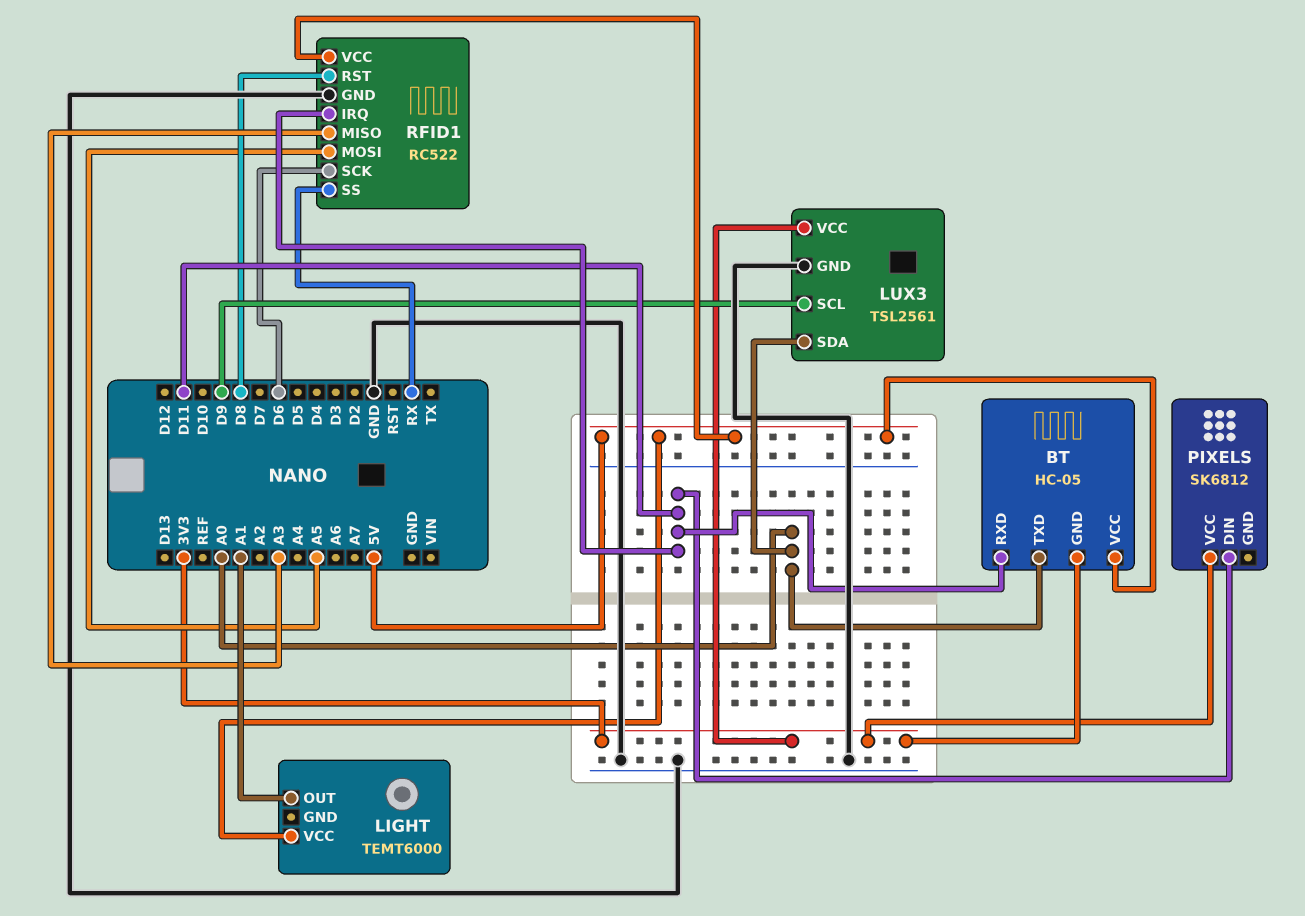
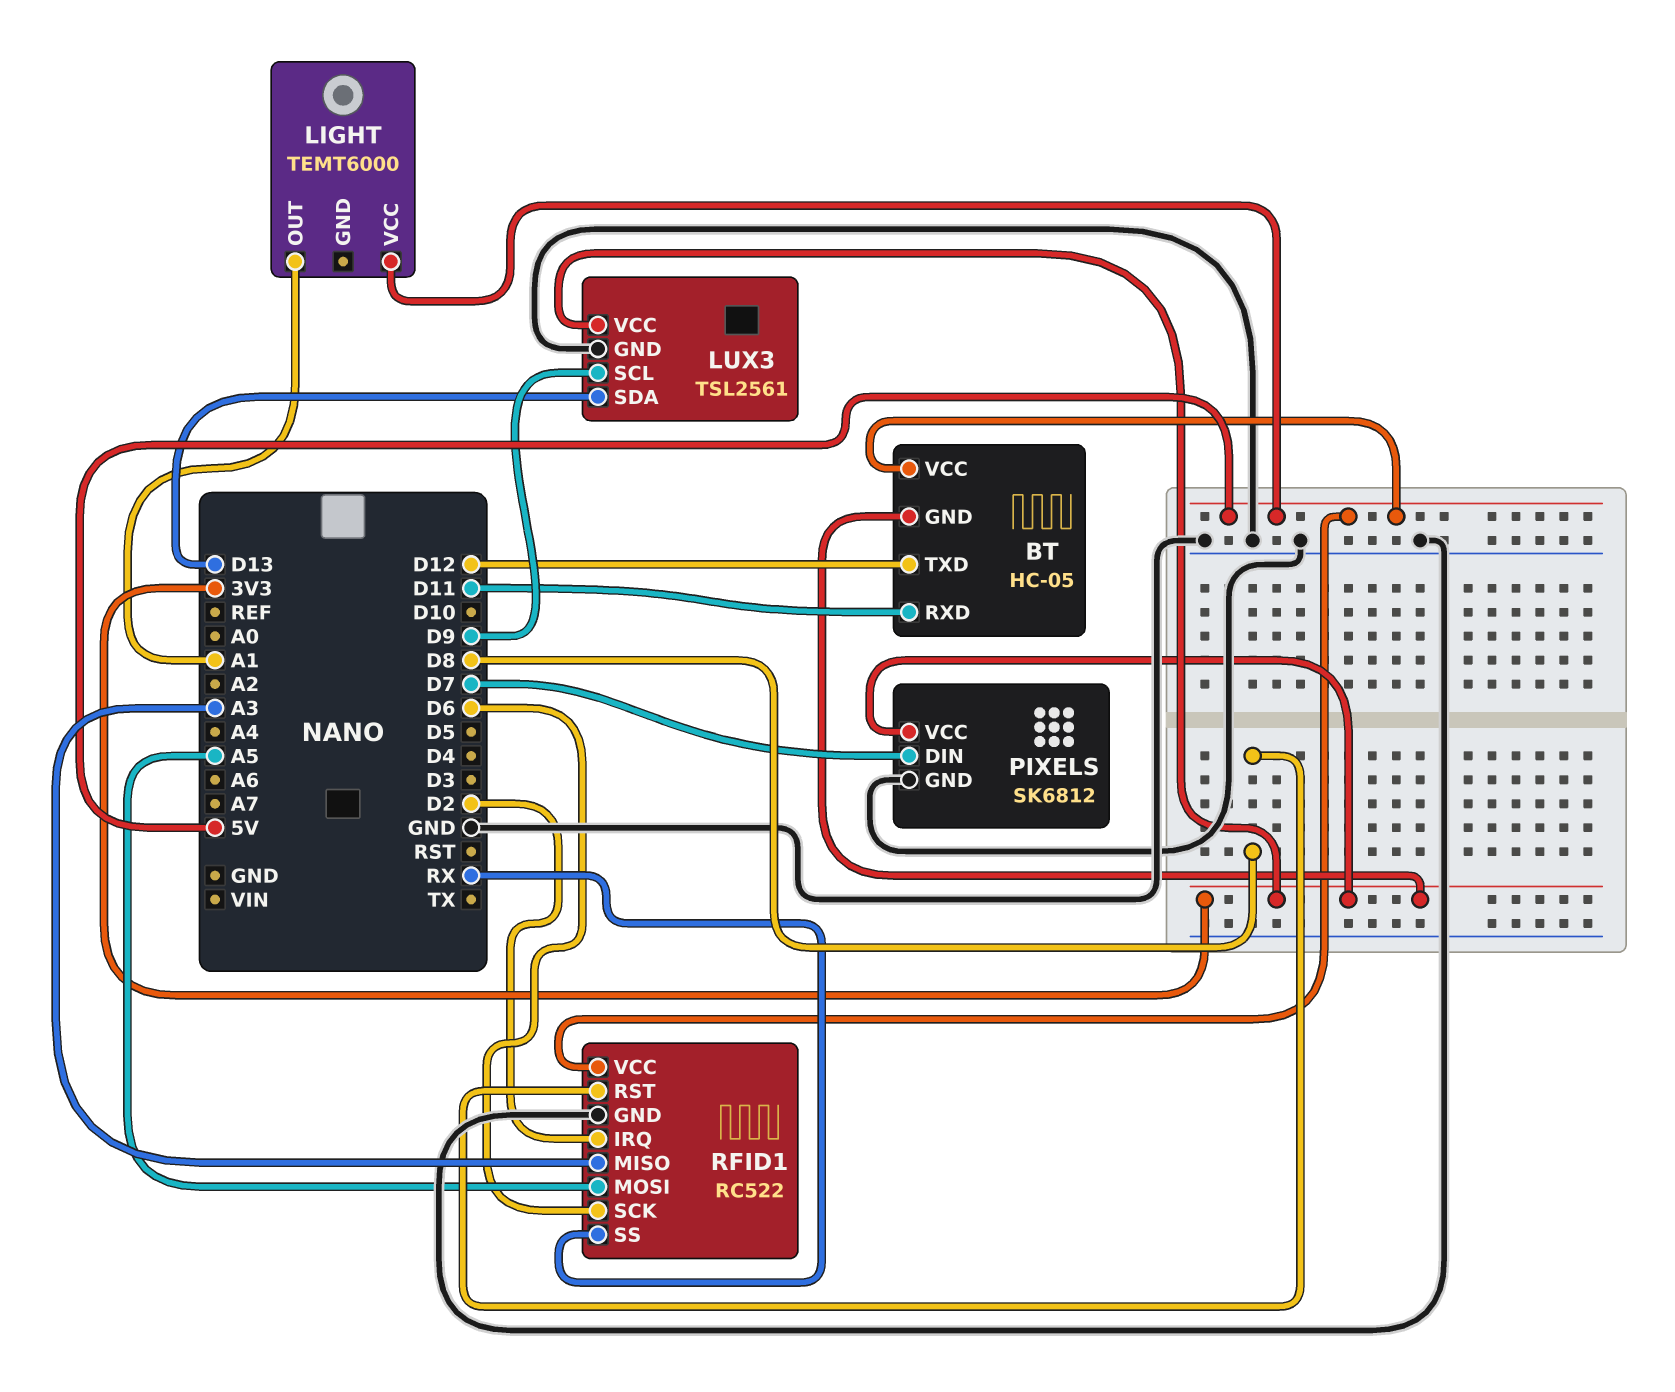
BT pin TXD: A0 -> D12
LUX3 pin SDA: A0 -> D13
PIXELS pin DIN: D11 -> D7
PIXELS pin GND: none -> GND
RFID1 pin IRQ: D11 -> D2

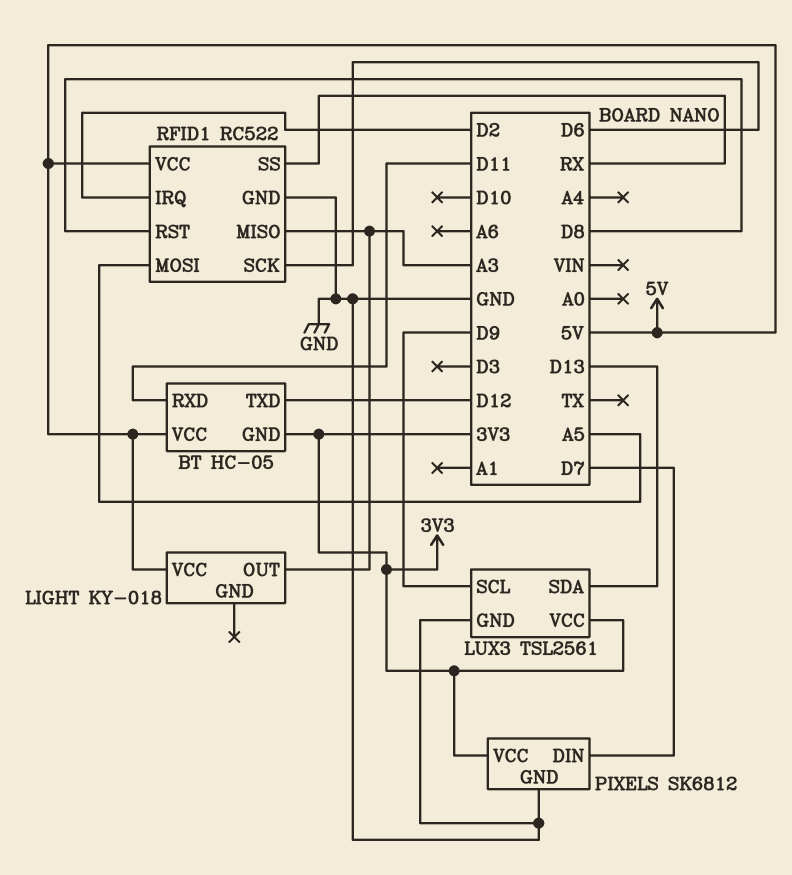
LIGHT: TEMT6000 -> KY-018
LIGHT pin OUT: A1 -> A3

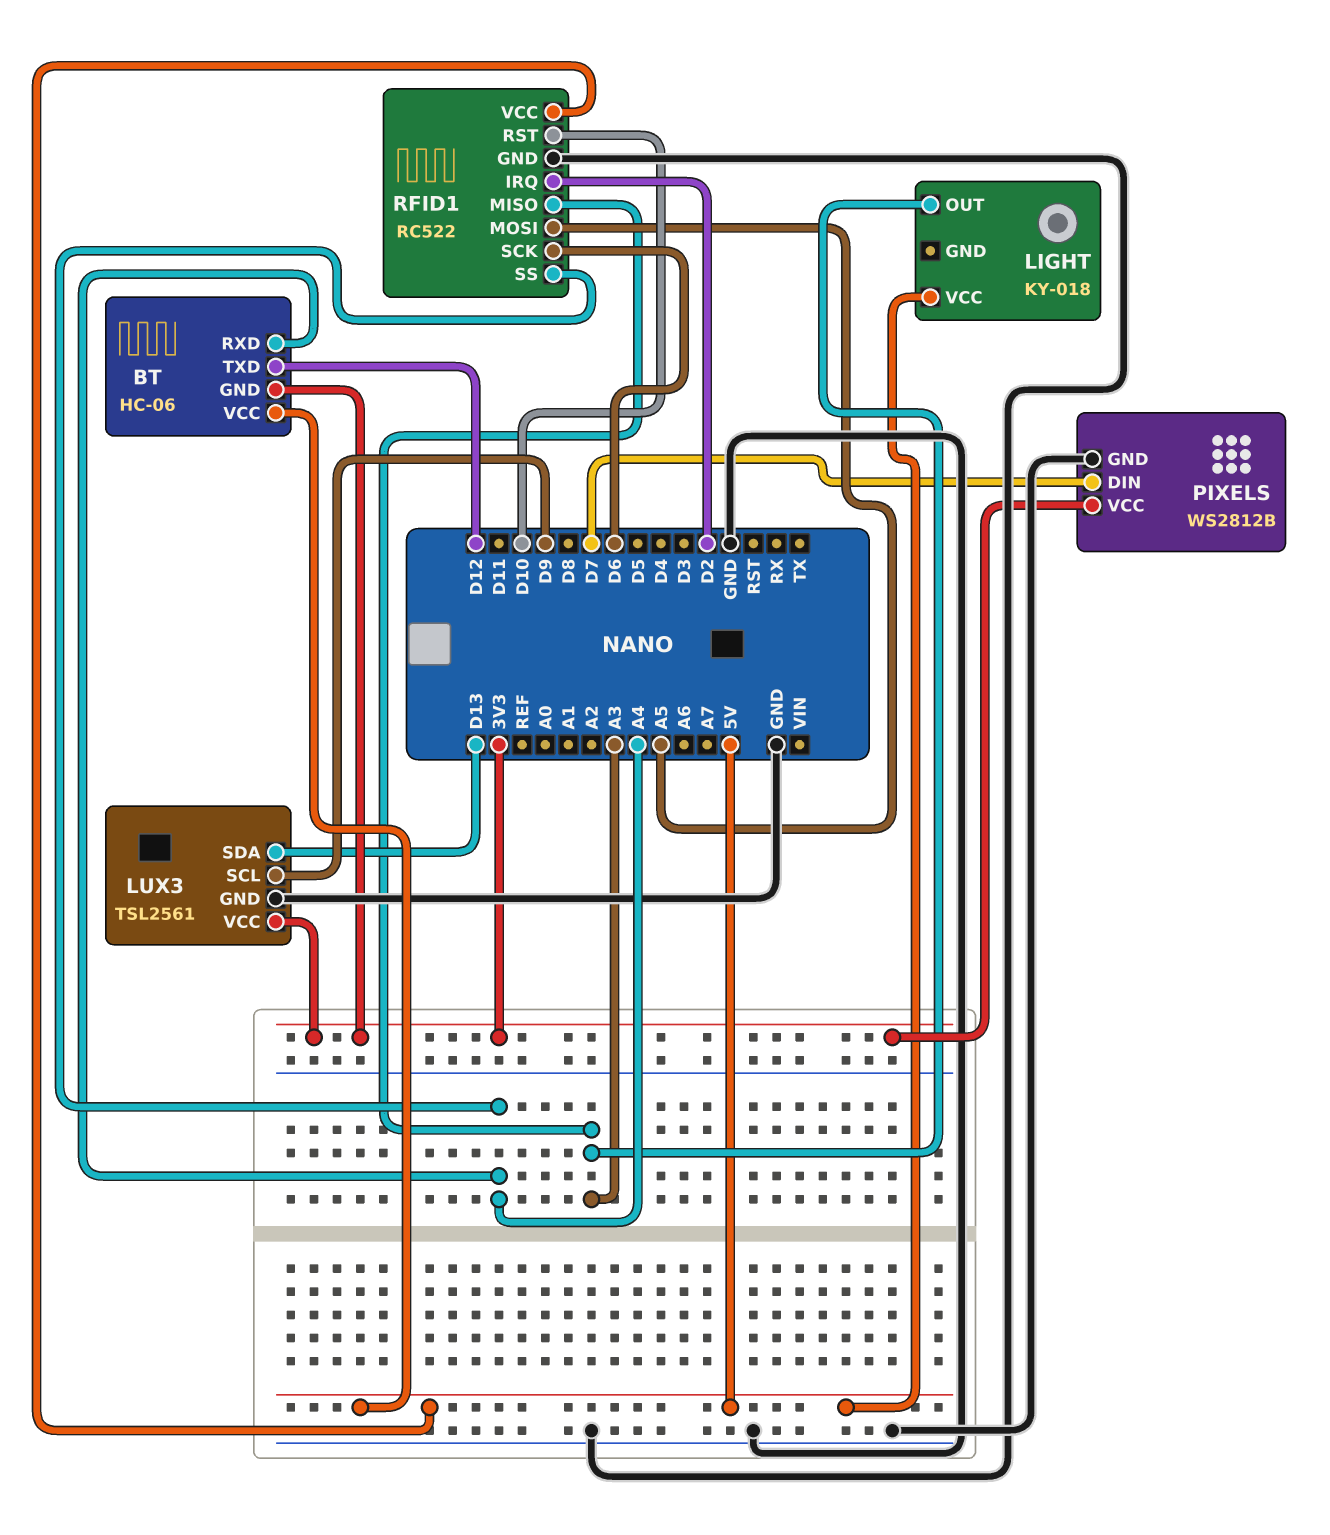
BT: HC-05 -> HC-06
BT pin RXD: D11 -> A4
PIXELS: SK6812 -> WS2812B
RFID1 pin RST: D8 -> D10
RFID1 pin SS: RX -> A4

